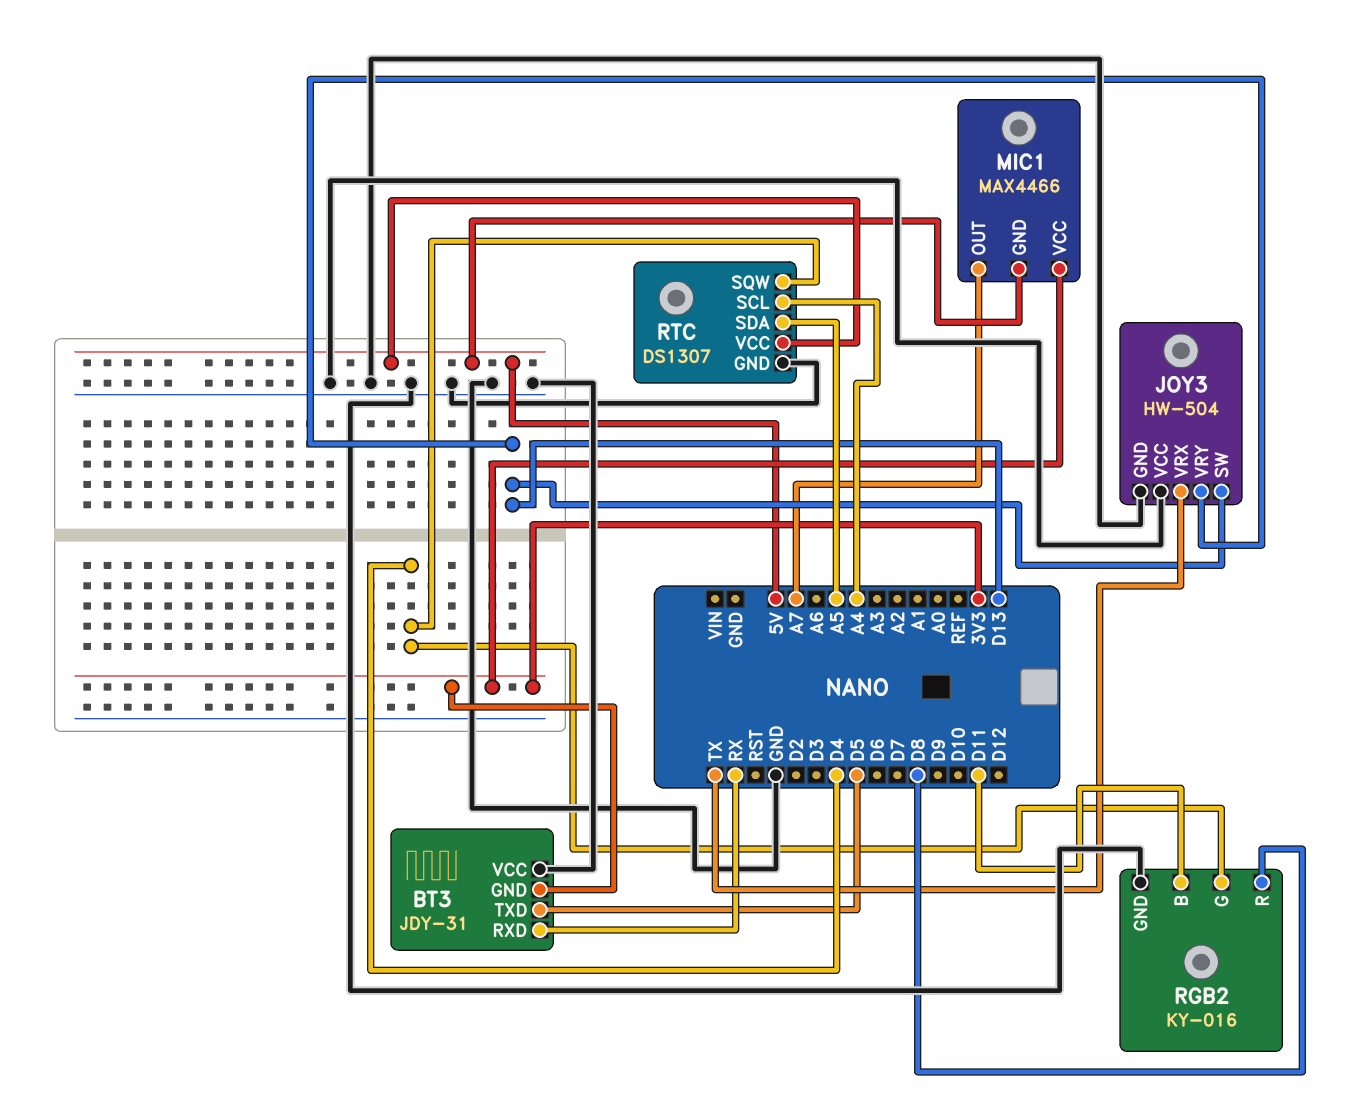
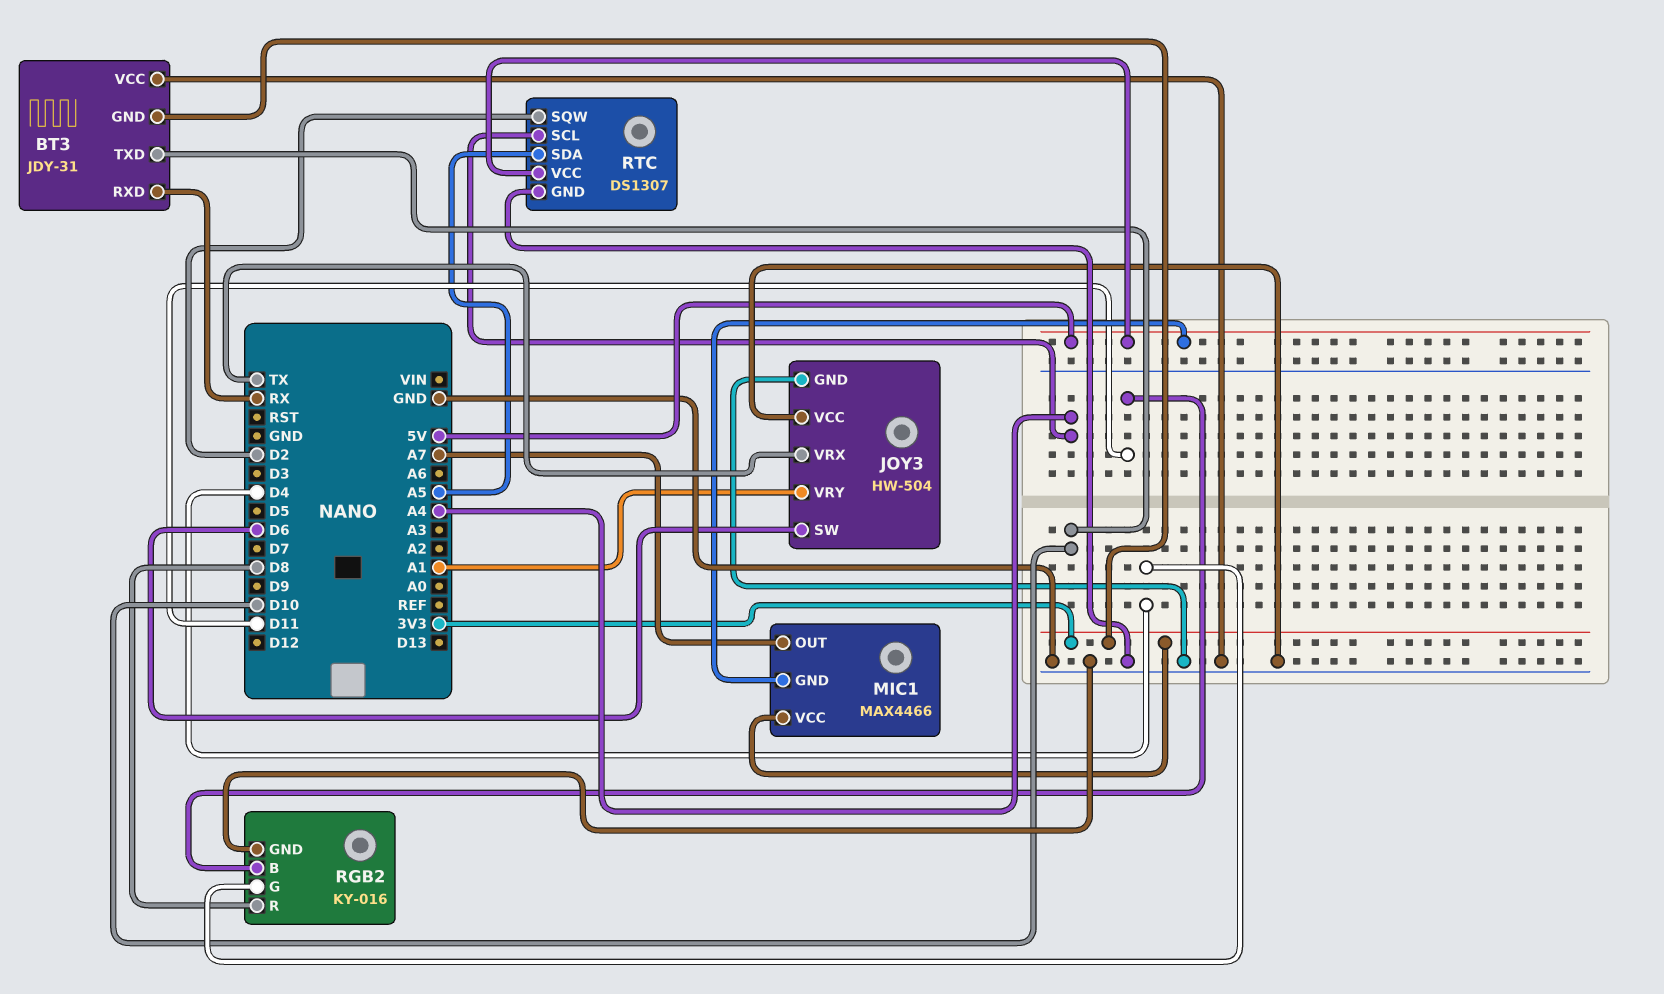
BT3 pin TXD: D5 -> D10
JOY3 pin SW: D13 -> D6
JOY3 pin VRY: D13 -> A1
RTC pin SQW: D4 -> D2

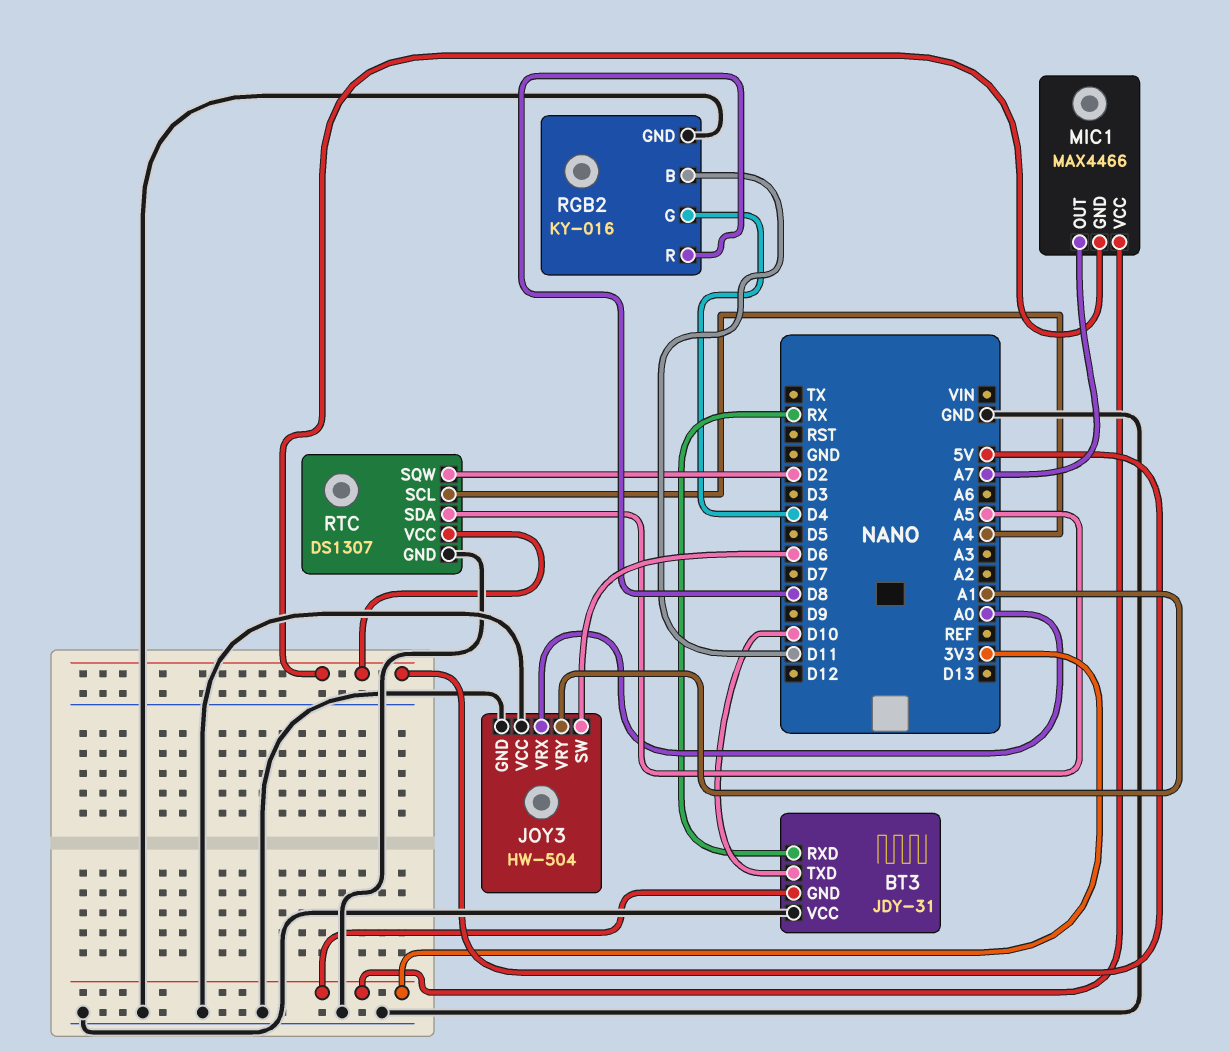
JOY3 pin VRX: TX -> A0

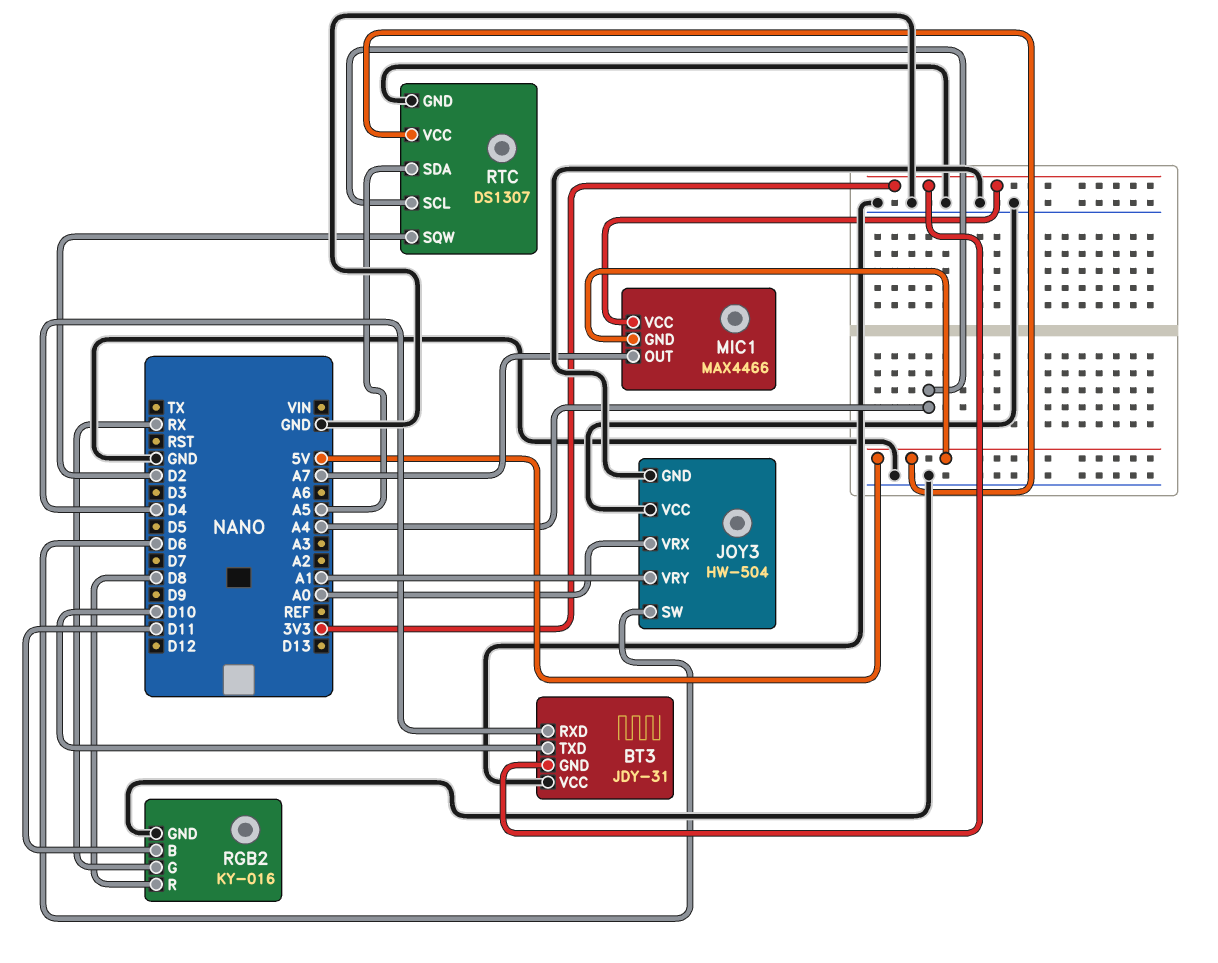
BT3 pin RXD: RX -> D4
RGB2 pin G: D4 -> RX

